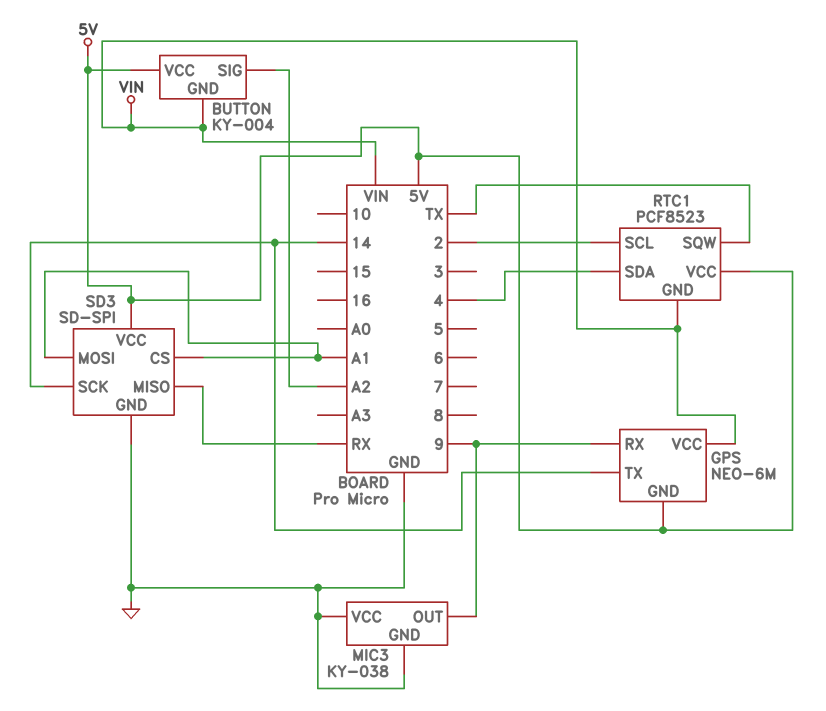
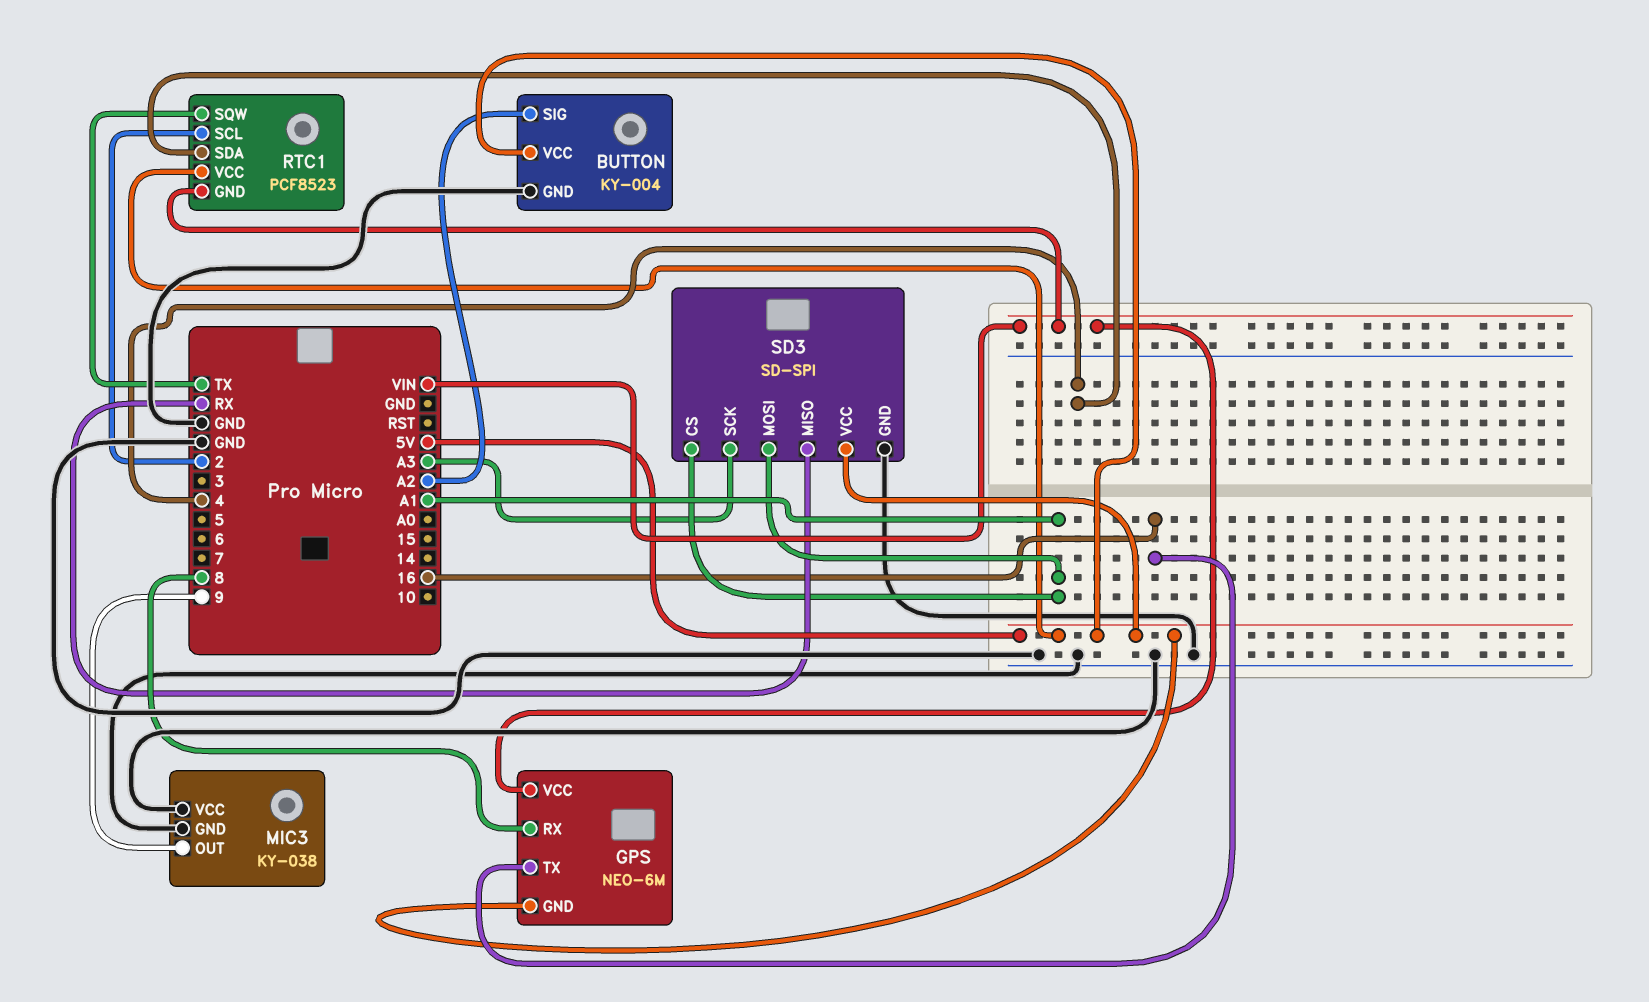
BUTTON pin GND: VIN -> GND
GPS pin RX: 9 -> 8
GPS pin TX: 14 -> 16
SD3 pin SCK: 14 -> A3

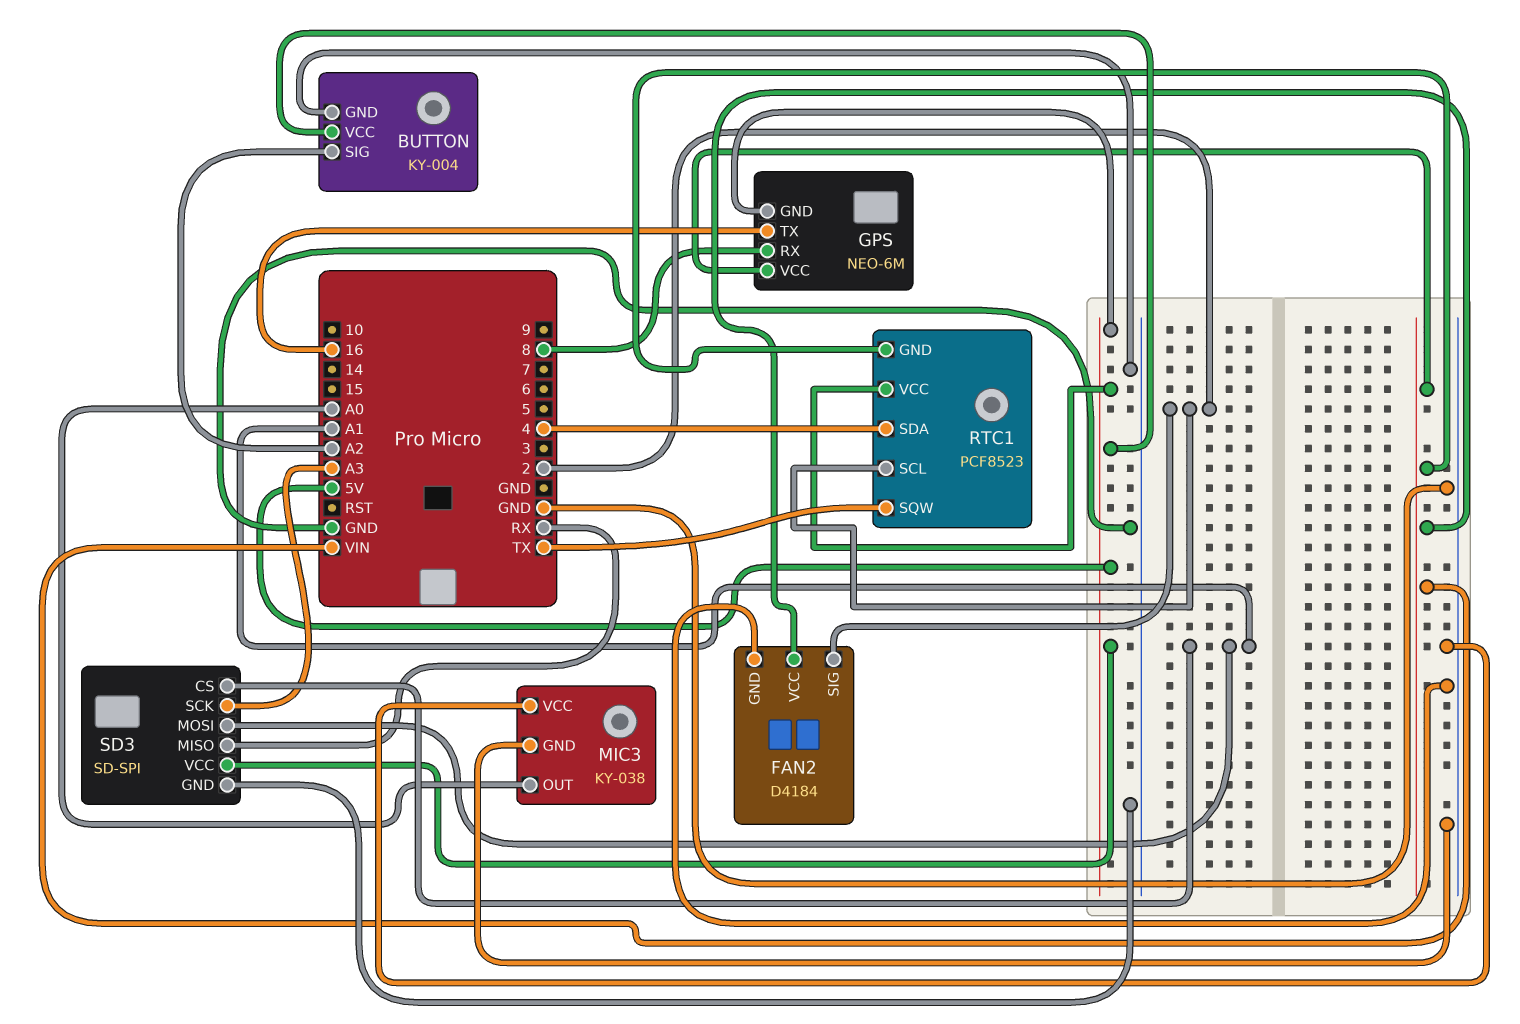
FAN2: none -> D4184
FAN2 pin GND: none -> GND
FAN2 pin SIG: none -> 2
FAN2 pin VCC: none -> VIN
MIC3 pin OUT: 9 -> A0

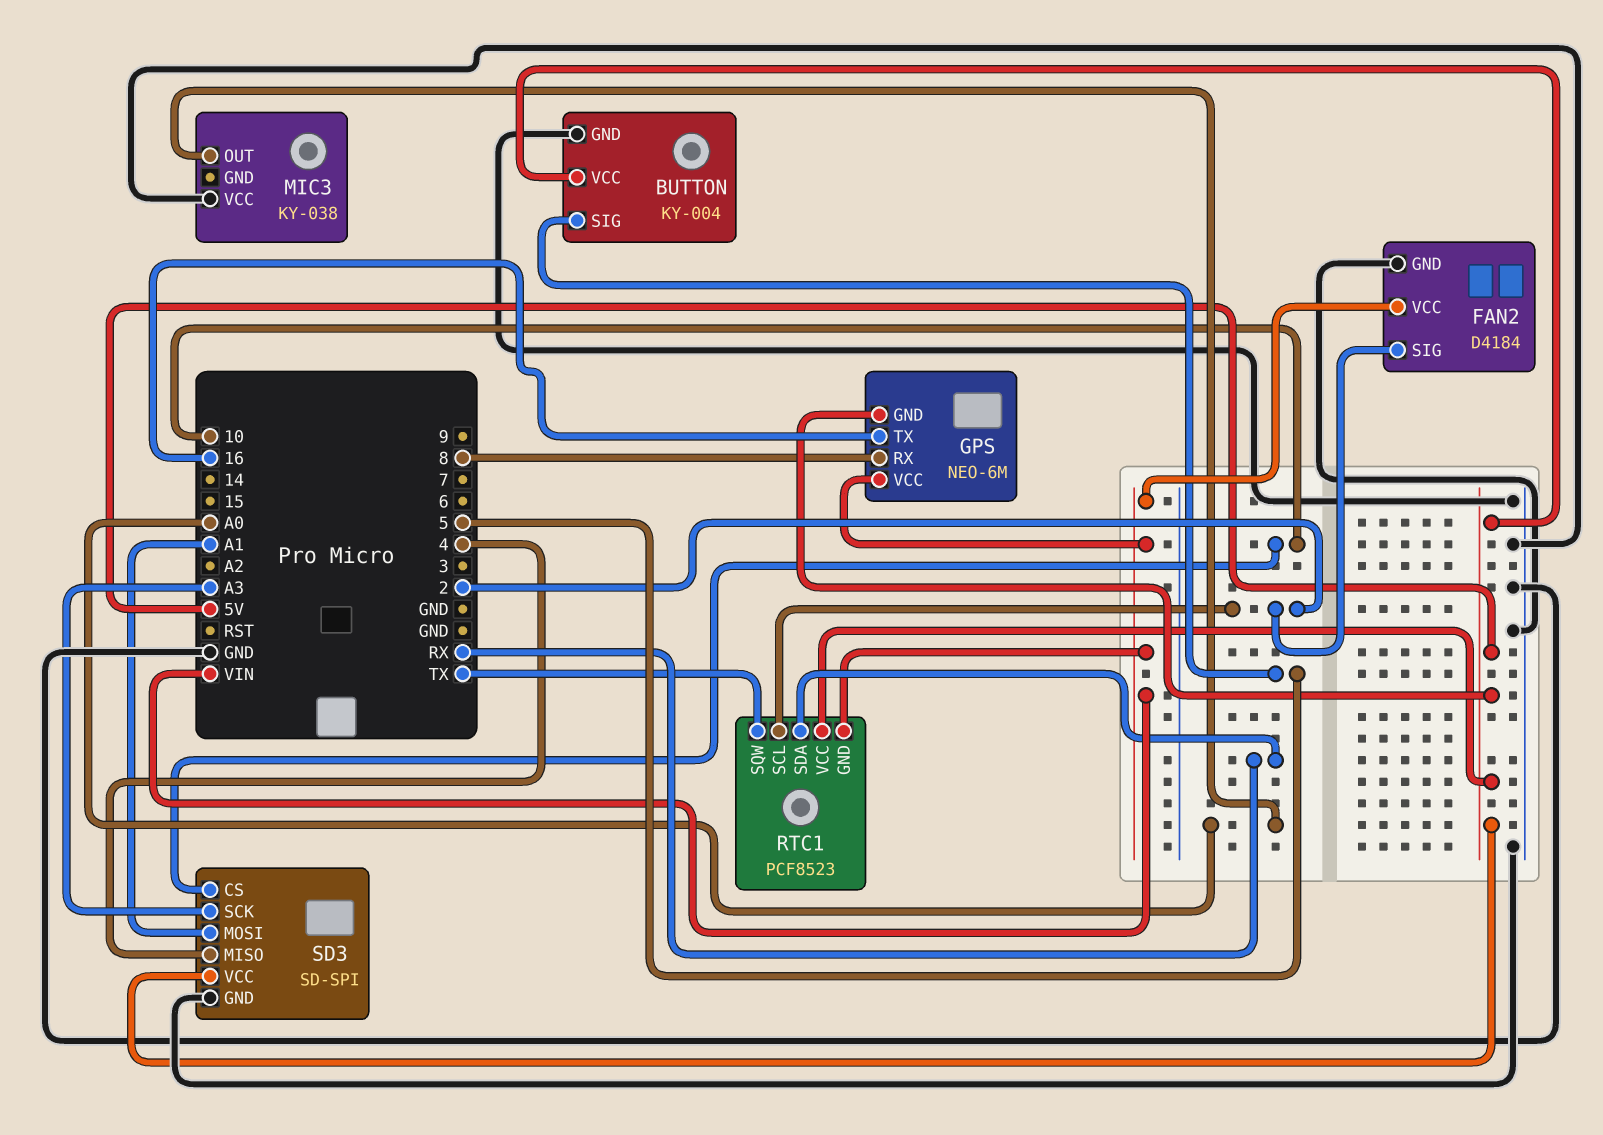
BUTTON pin SIG: A2 -> 5
MIC3 pin GND: GND -> none
RTC1 pin SDA: 4 -> RX
SD3 pin CS: A1 -> 10
SD3 pin MISO: RX -> 4

